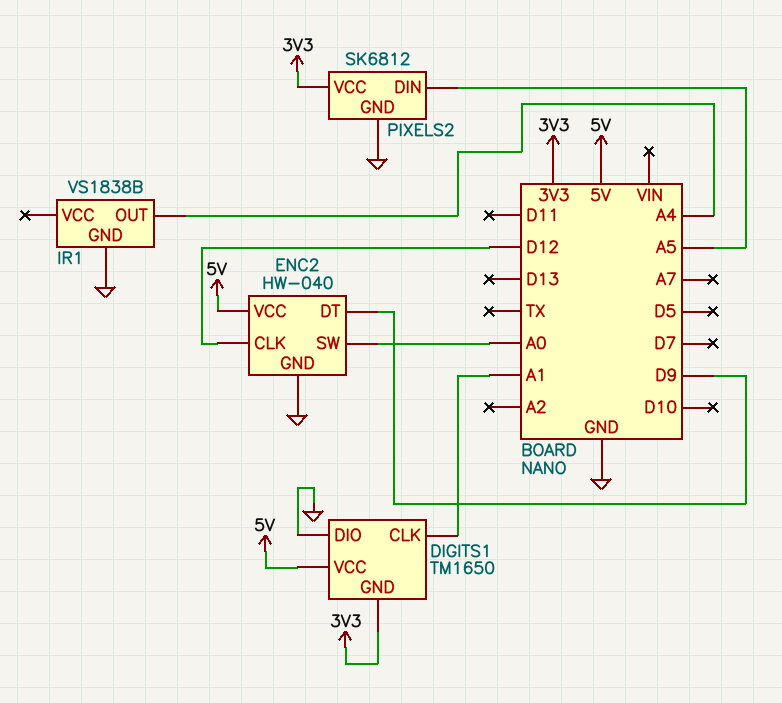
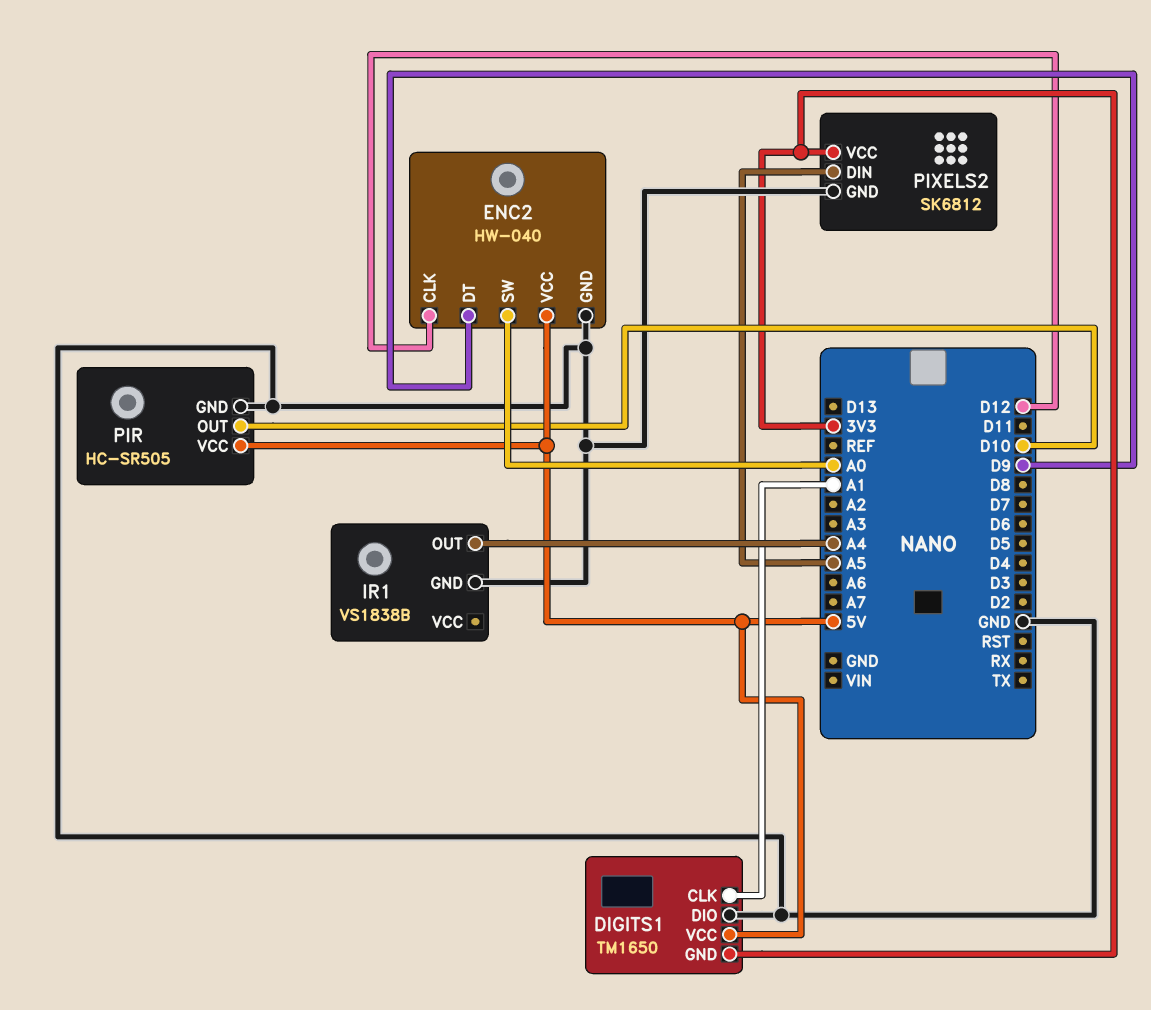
PIR: none -> HC-SR505
PIR pin GND: none -> GND
PIR pin OUT: none -> D10
PIR pin VCC: none -> 5V

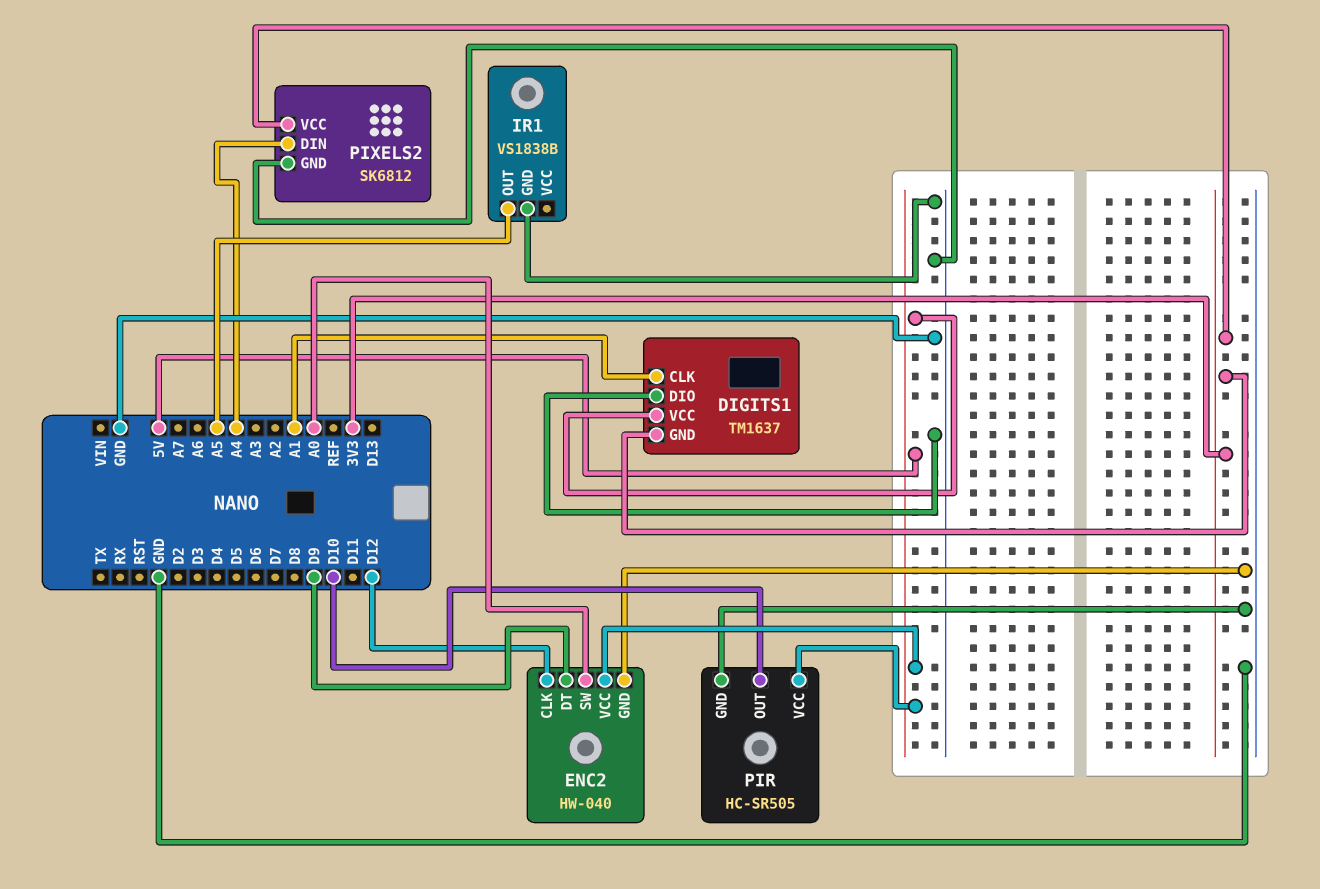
DIGITS1: TM1650 -> TM1637
IR1 pin OUT: A4 -> A5
PIXELS2 pin DIN: A5 -> A4

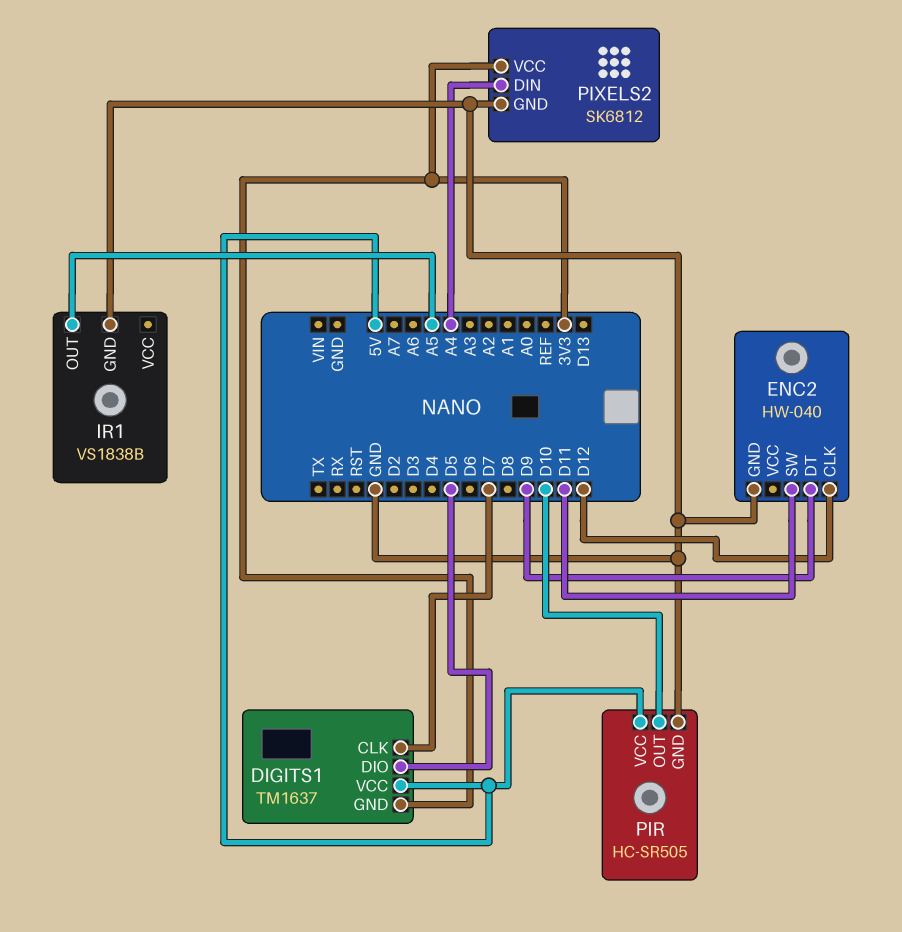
DIGITS1 pin CLK: A1 -> D7
DIGITS1 pin DIO: GND -> D5
ENC2 pin SW: A0 -> D11
ENC2 pin VCC: 5V -> none

